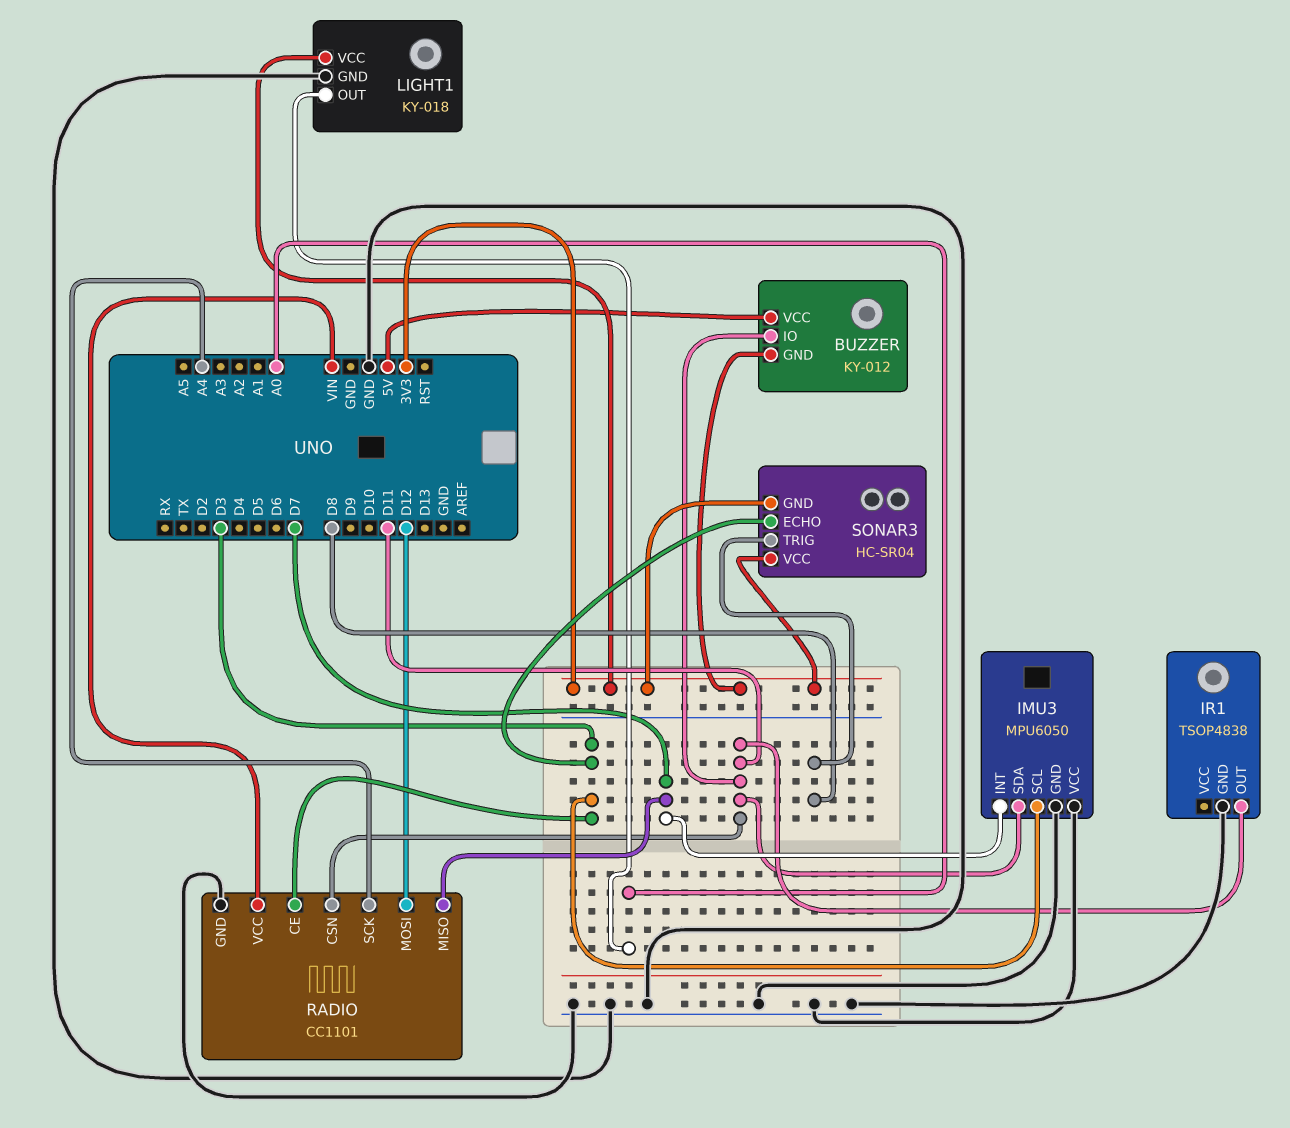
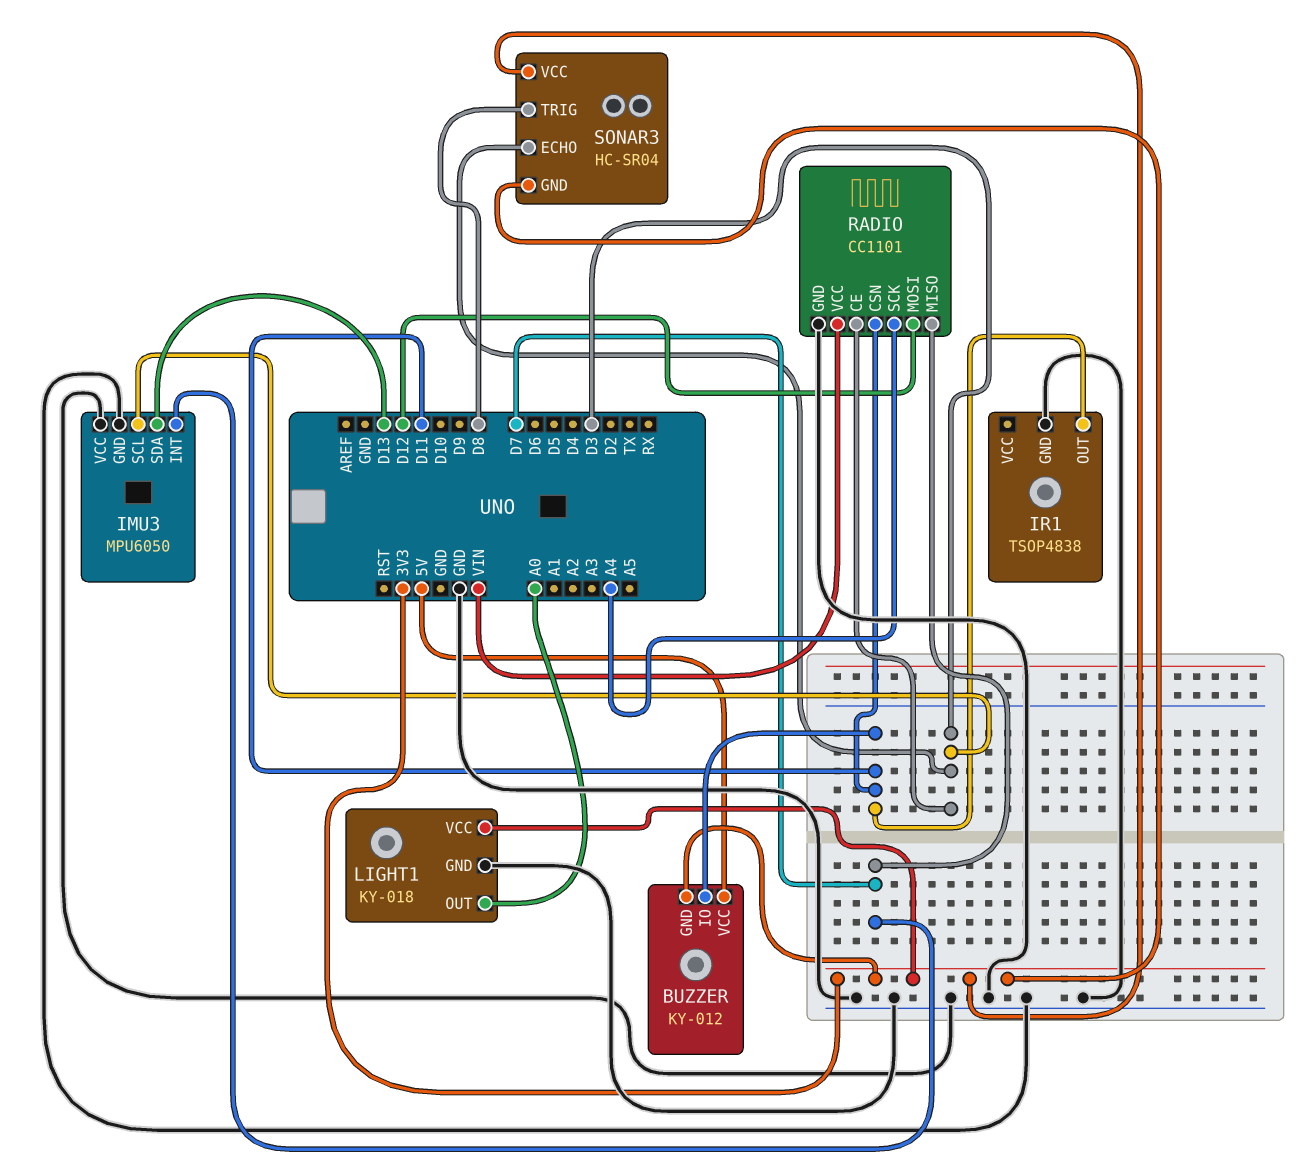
IMU3 pin SDA: D11 -> D13

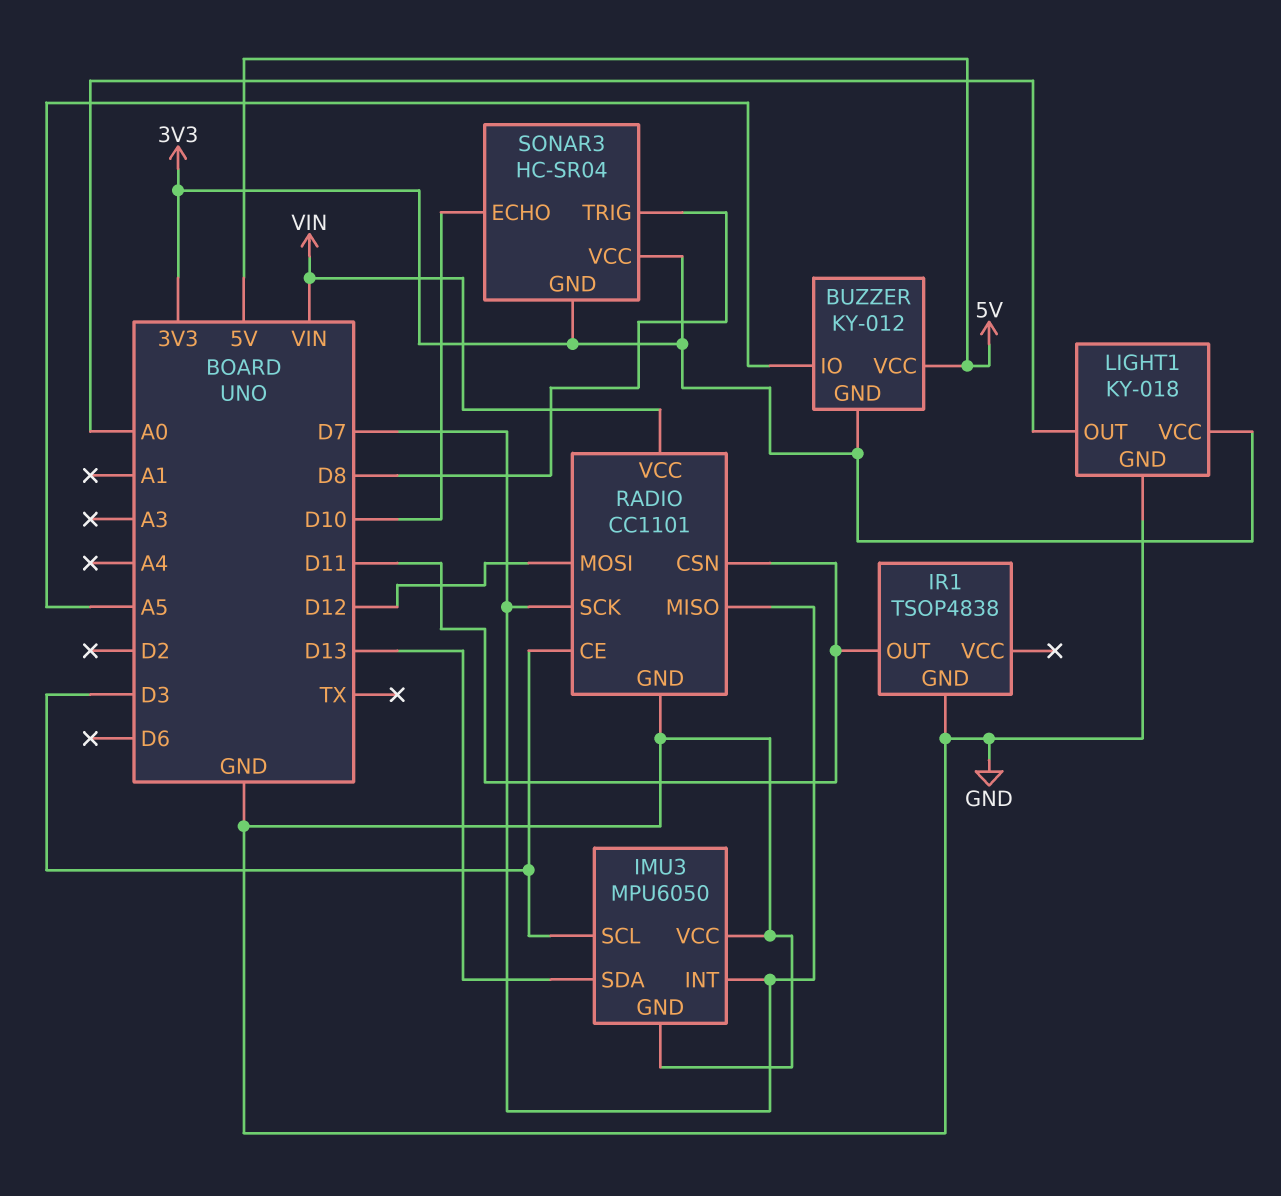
BUZZER pin IO: D11 -> A5
RADIO pin SCK: A4 -> D7
SONAR3 pin ECHO: D3 -> D10

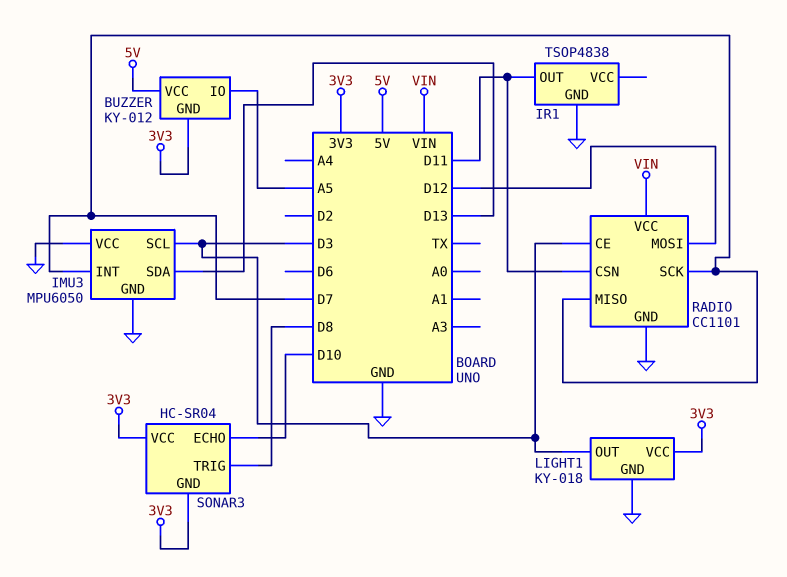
LIGHT1 pin OUT: A0 -> D3

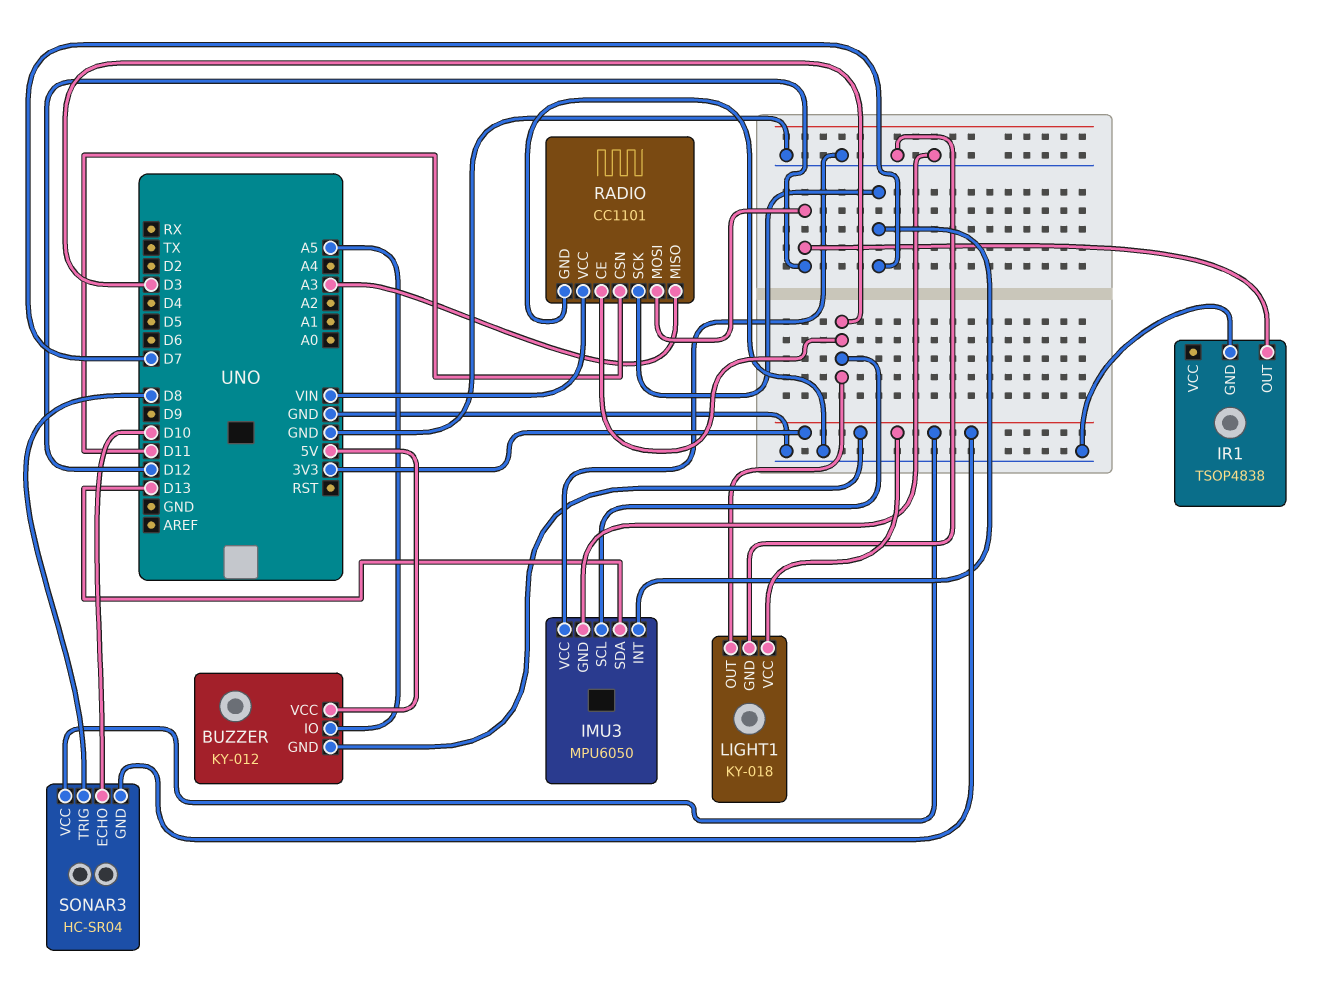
IR1 pin OUT: D11 -> D12
RADIO pin MISO: D7 -> A3

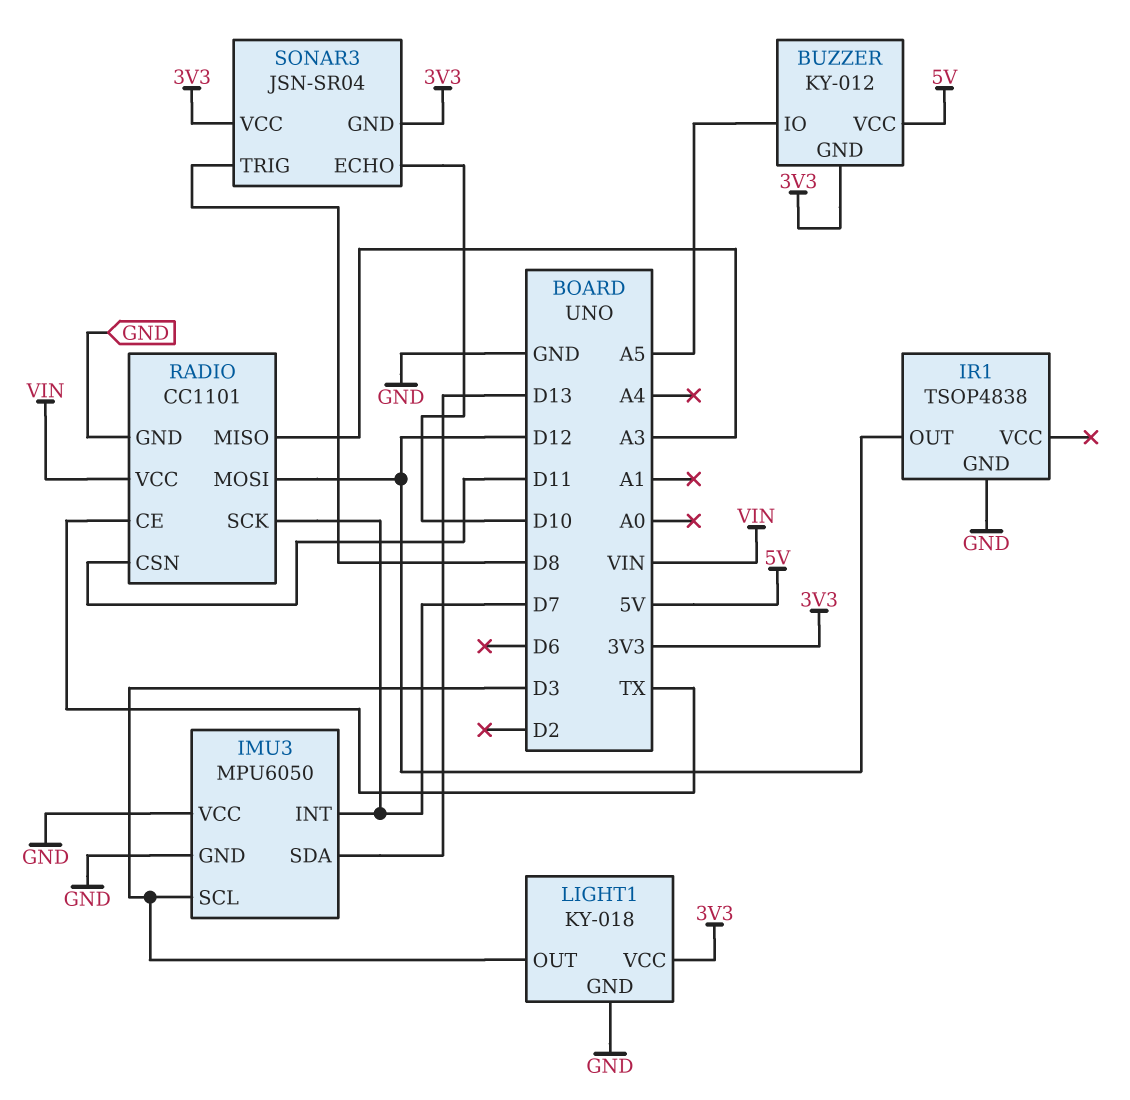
RADIO pin CE: D3 -> TX
SONAR3: HC-SR04 -> JSN-SR04

